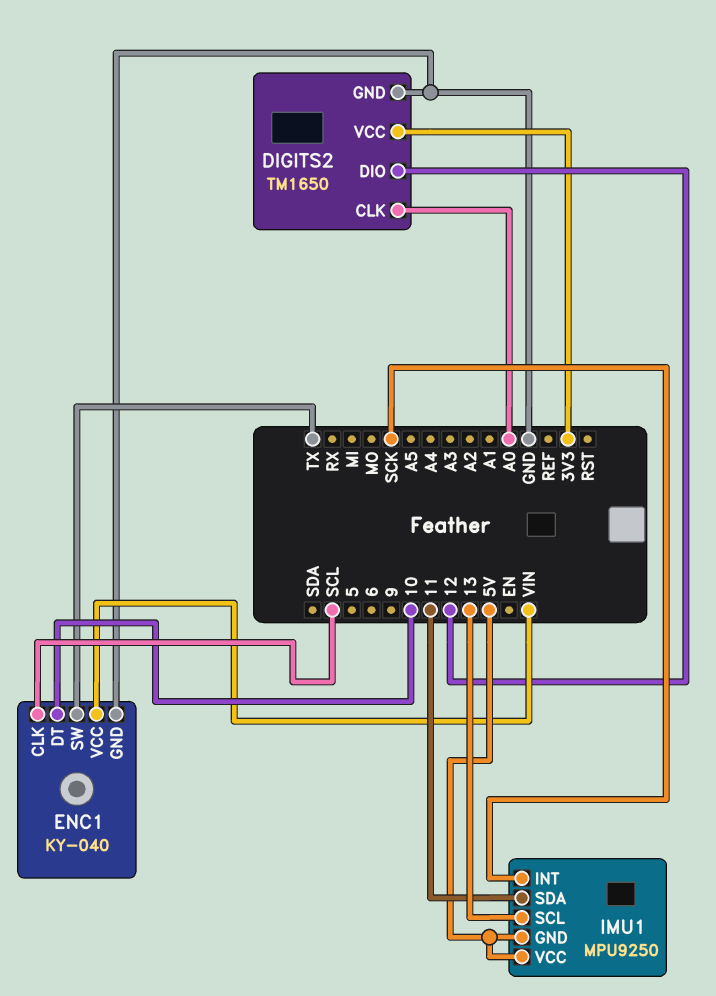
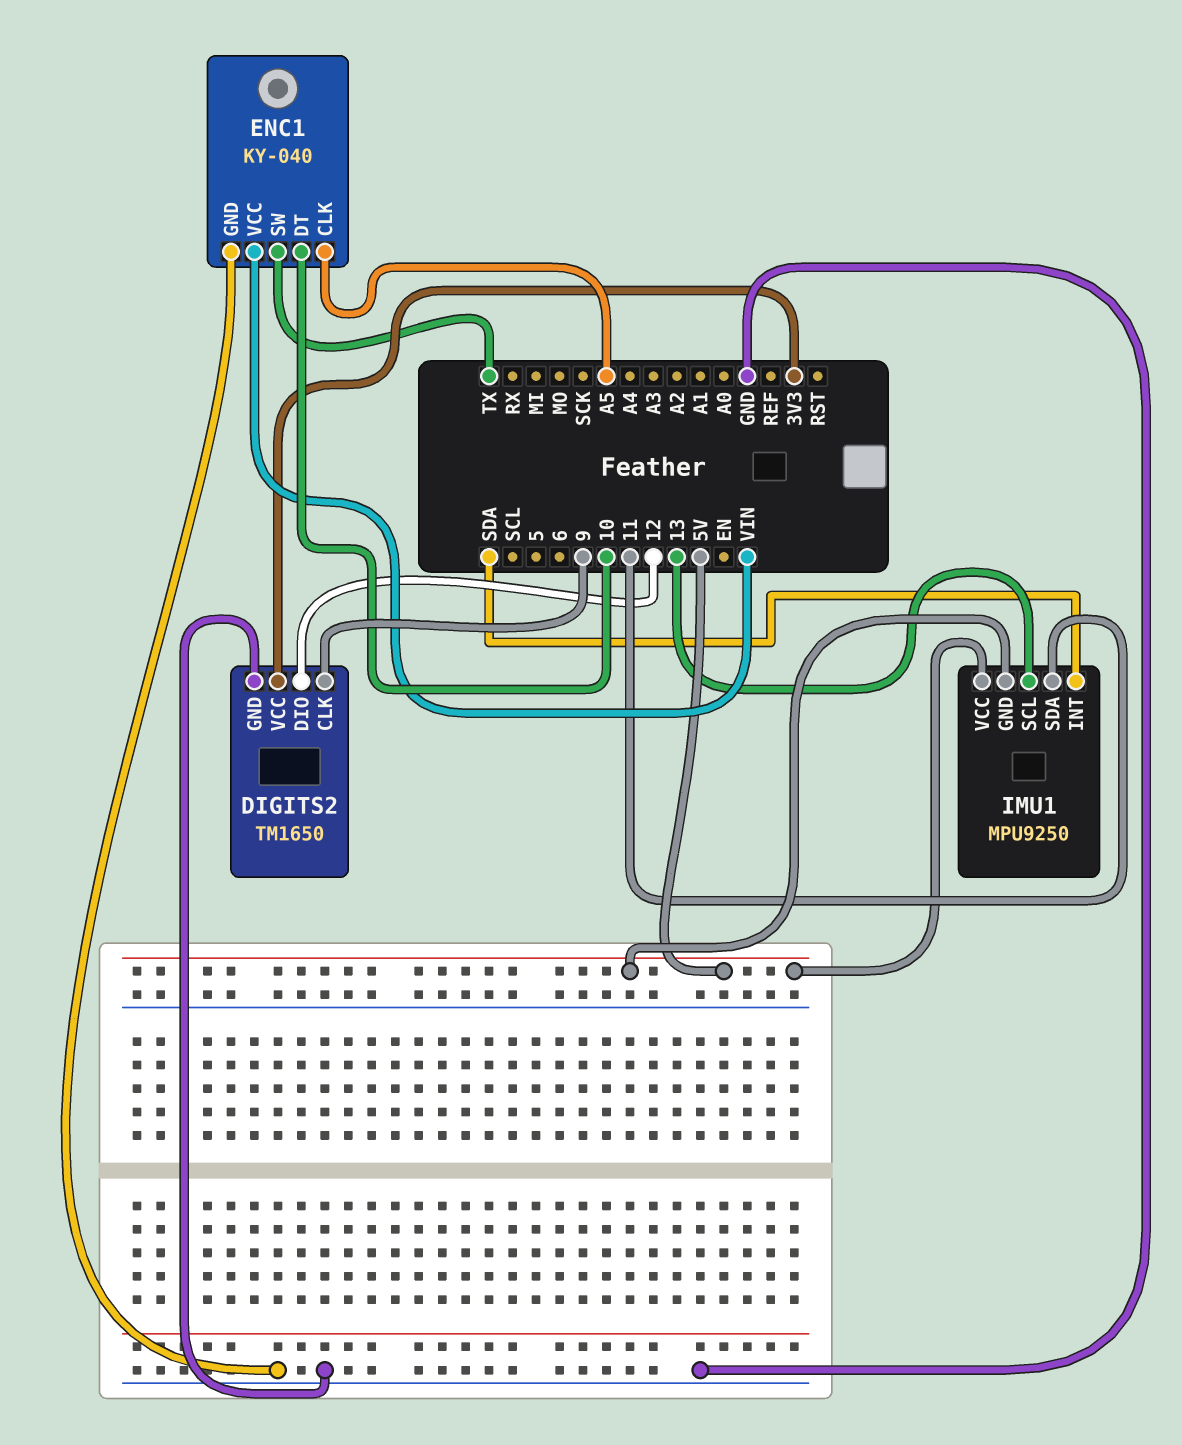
DIGITS2 pin CLK: A0 -> 9
ENC1 pin CLK: SCL -> A5
IMU1 pin INT: SCK -> SDA

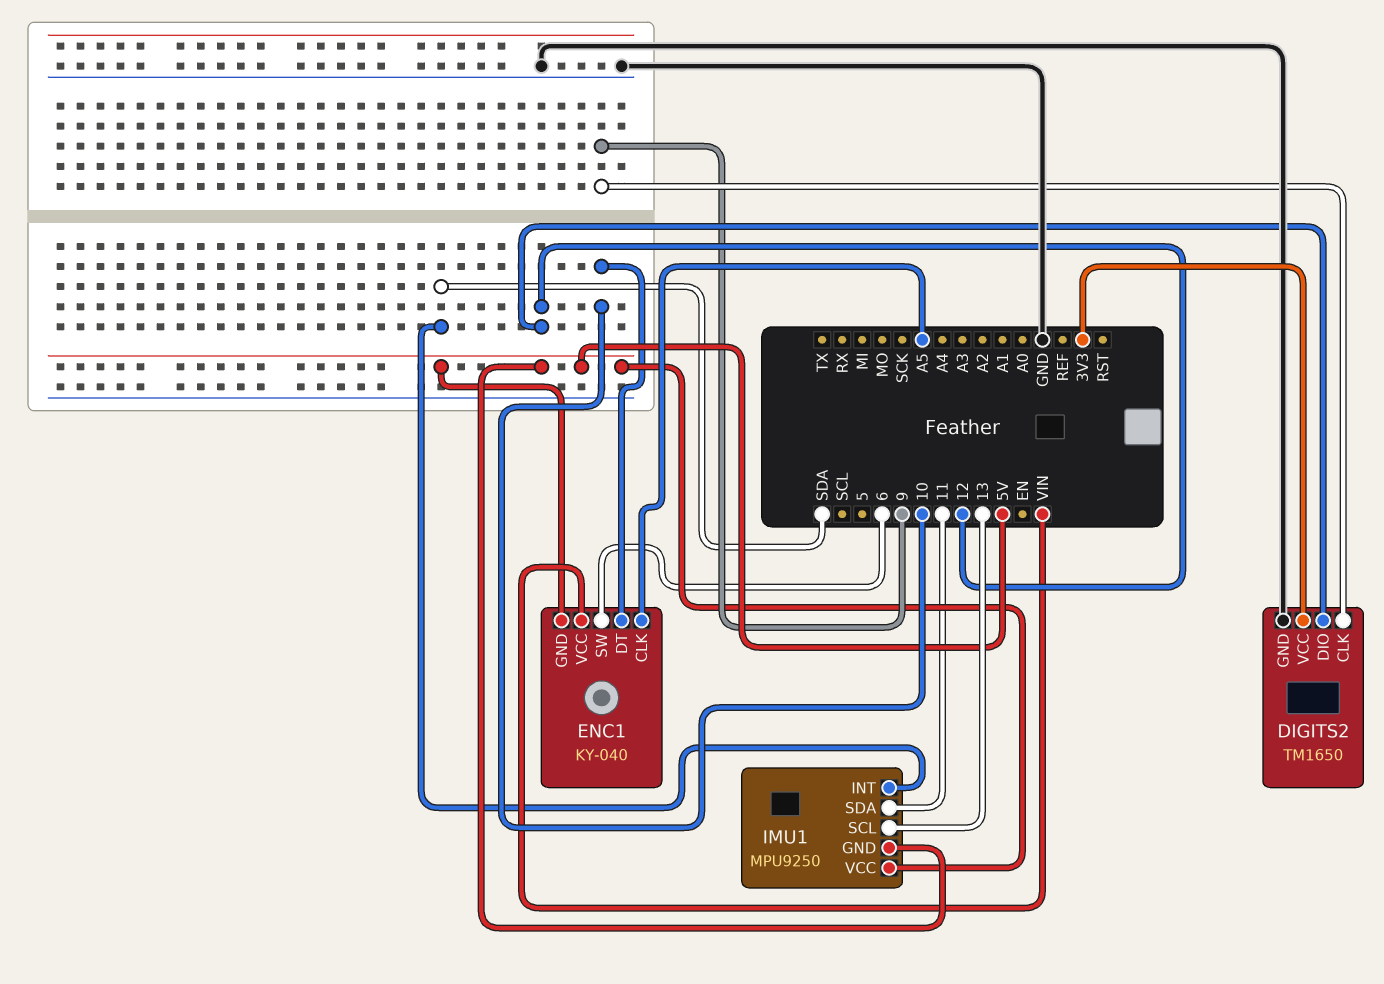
ENC1 pin GND: GND -> 5V
ENC1 pin SW: TX -> 6

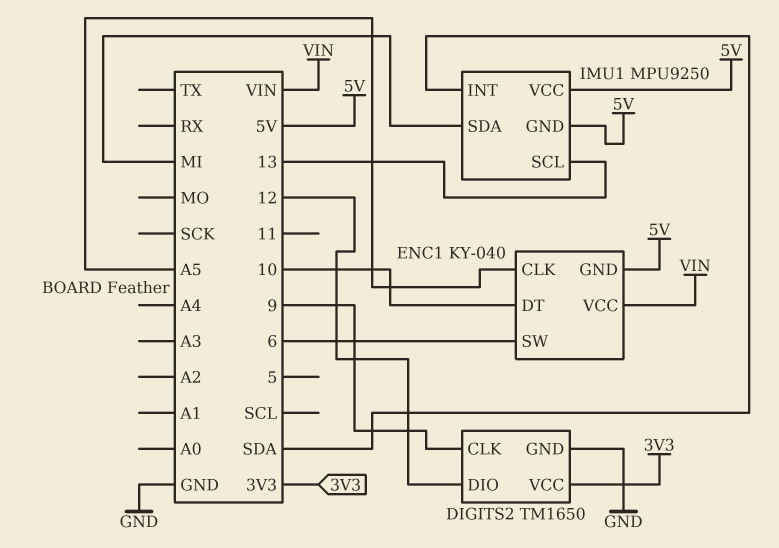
IMU1 pin SDA: 11 -> MI

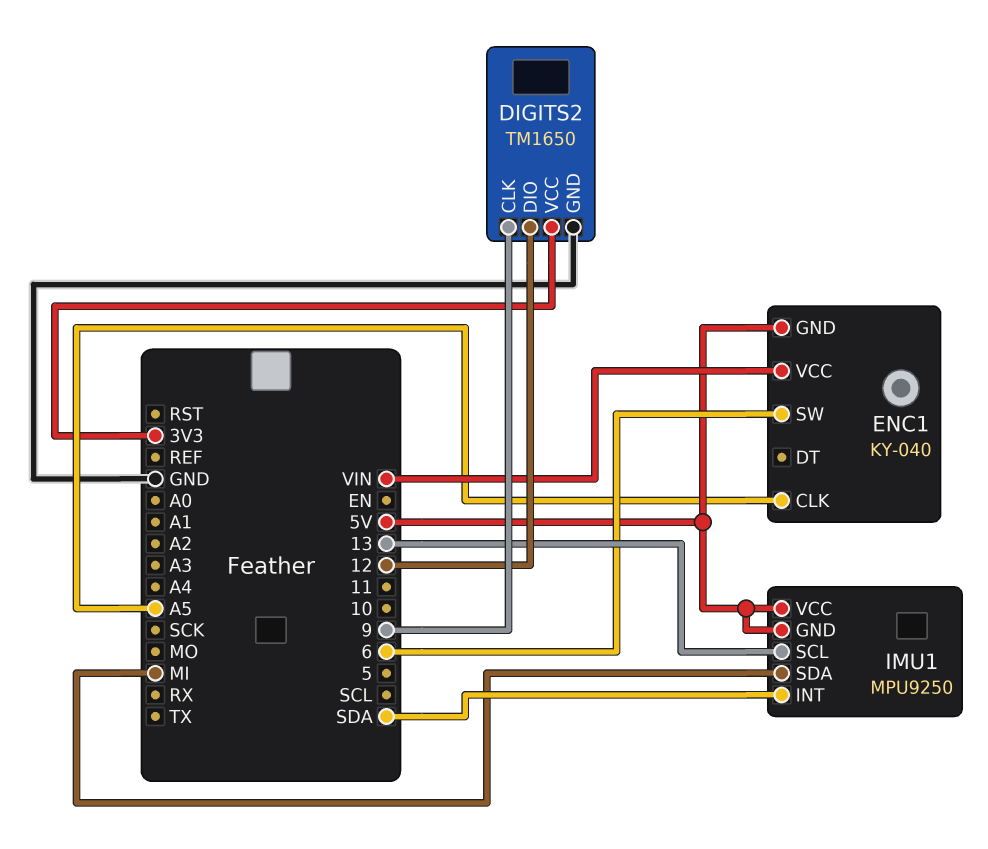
ENC1 pin DT: 10 -> none

